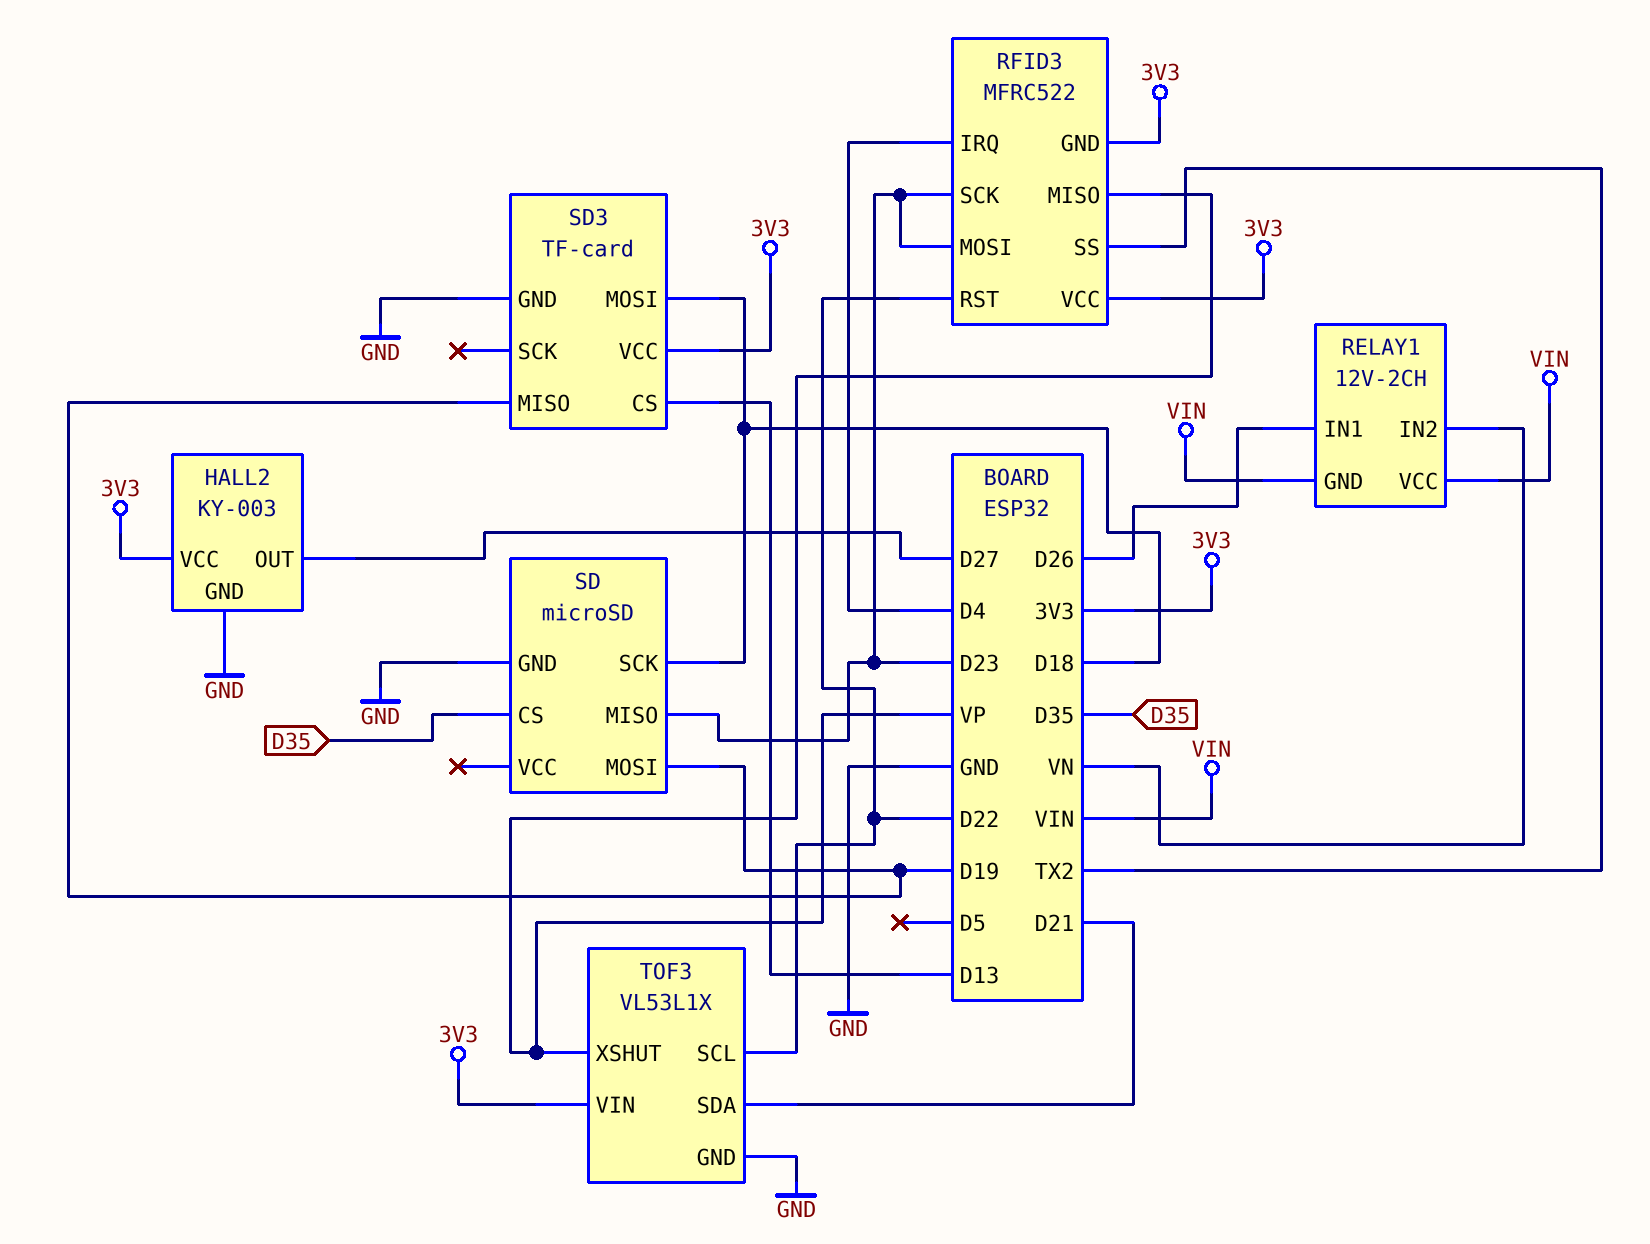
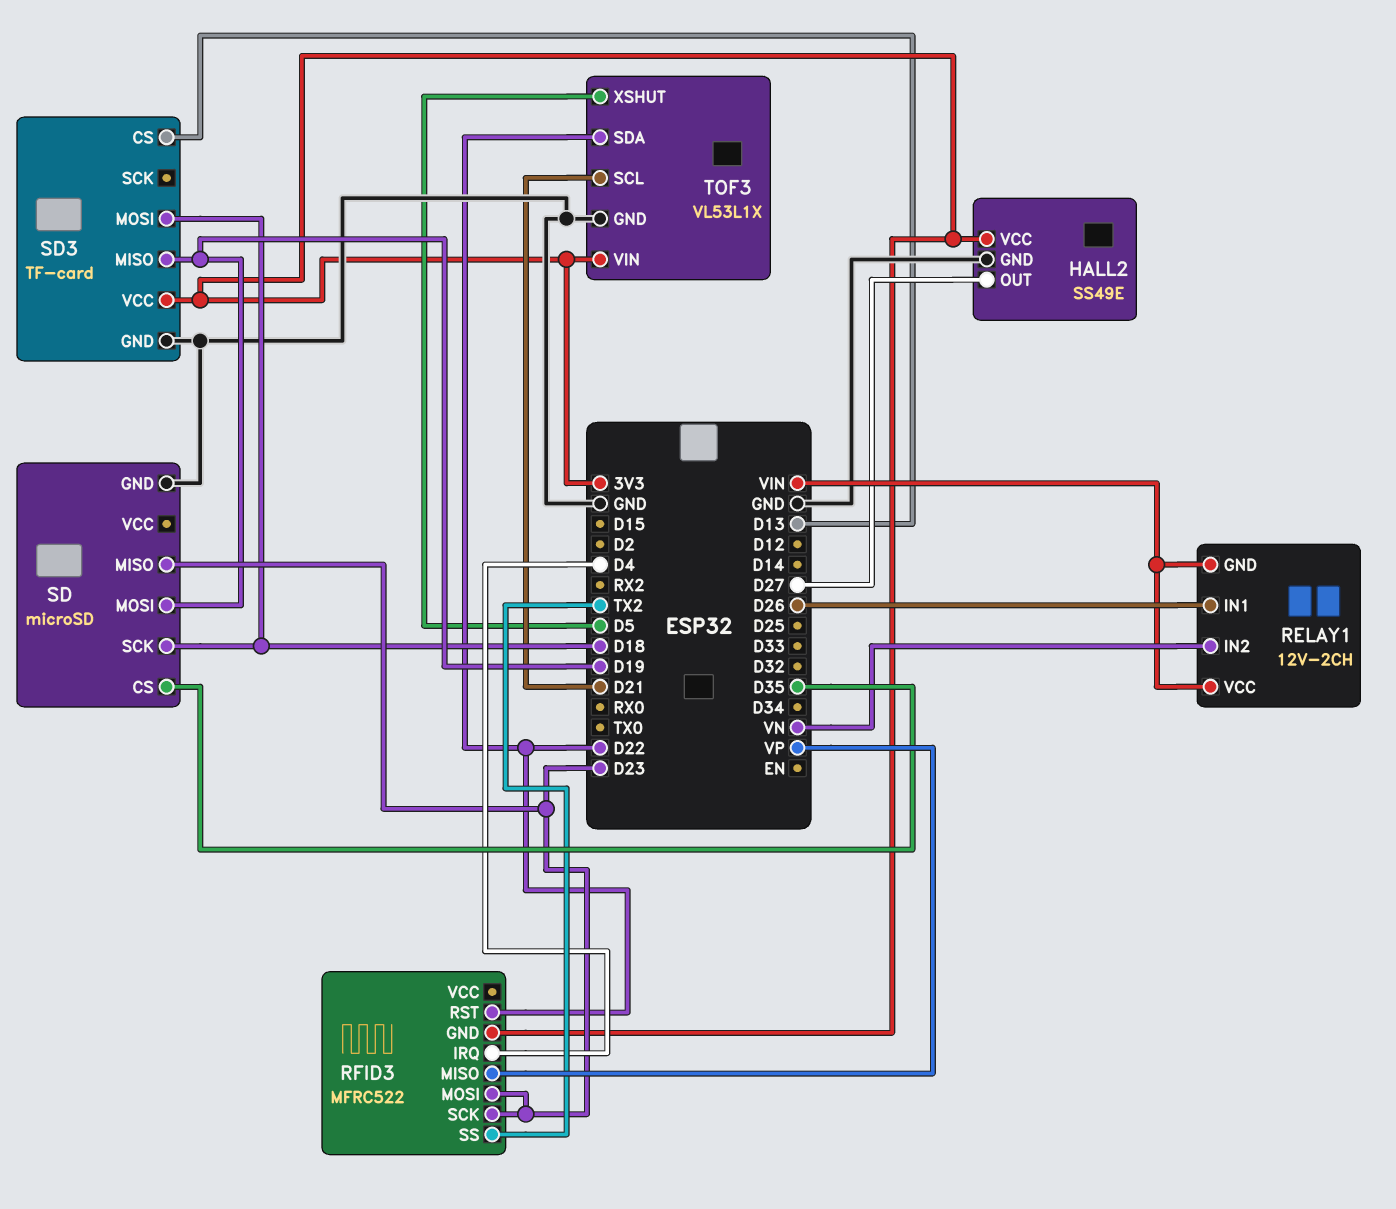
HALL2: KY-003 -> SS49E
RFID3 pin VCC: 3V3 -> none
TOF3 pin SCL: D22 -> D21
TOF3 pin SDA: D21 -> D22
TOF3 pin XSHUT: VP -> D5

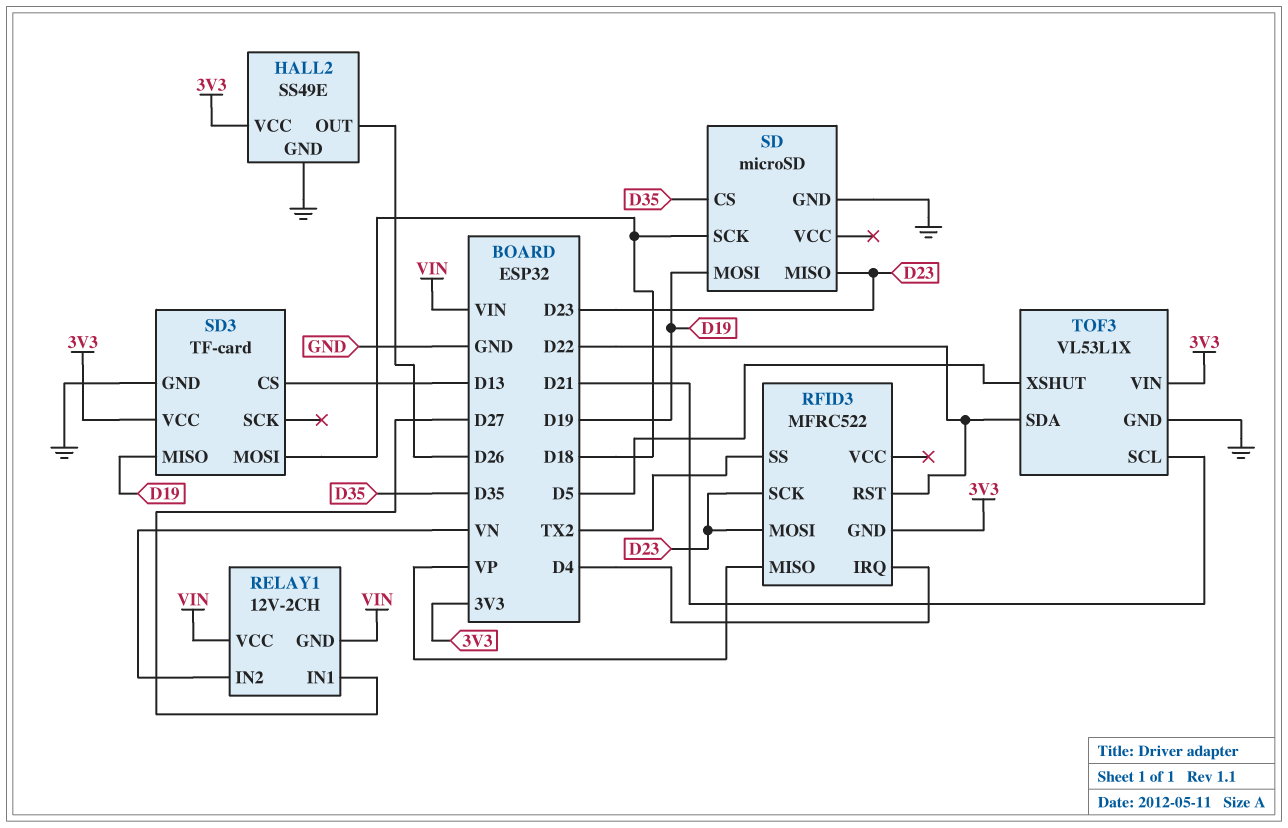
HALL2 pin OUT: D27 -> D26
RELAY1 pin IN1: D26 -> D27

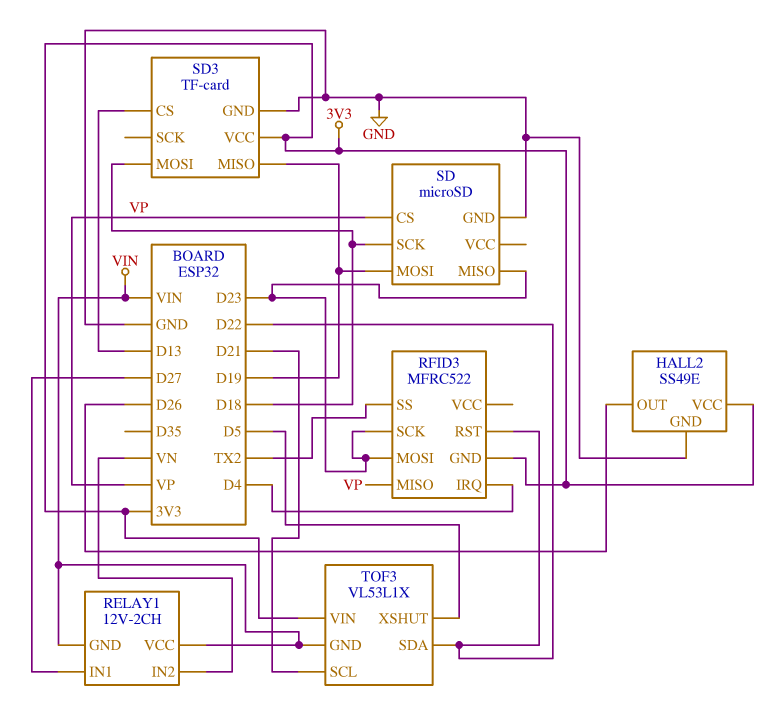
SD pin CS: D35 -> VP
TOF3 pin GND: GND -> VIN

